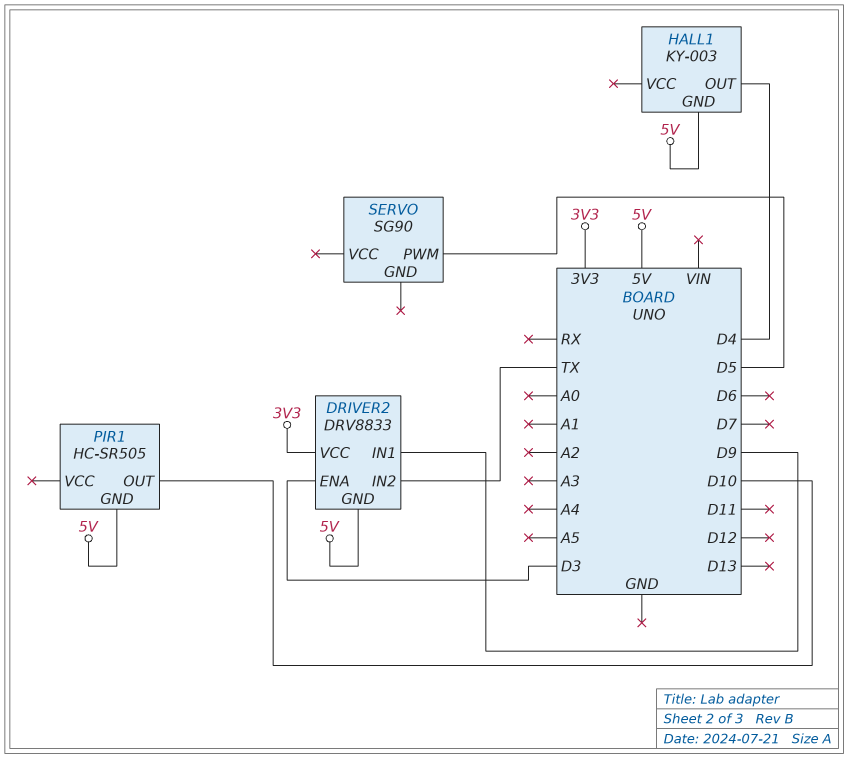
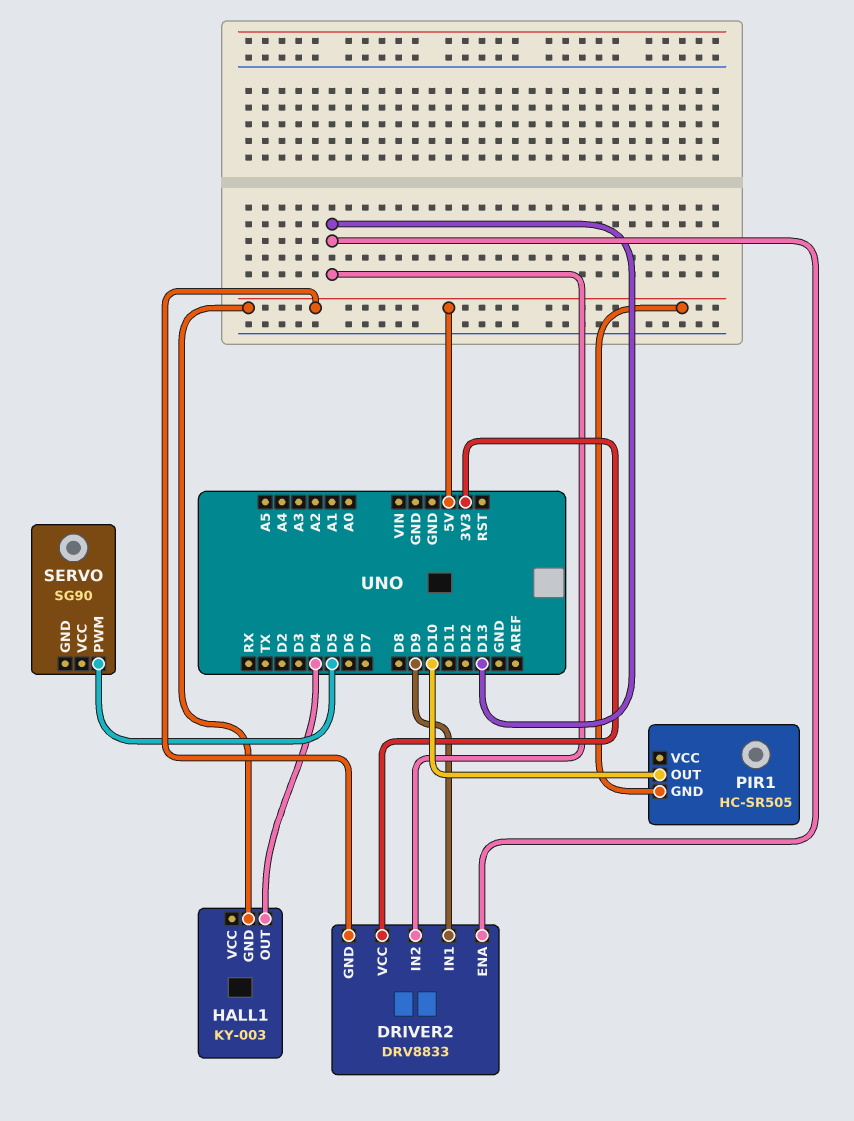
DRIVER2 pin ENA: D3 -> D13
DRIVER2 pin IN2: TX -> D13

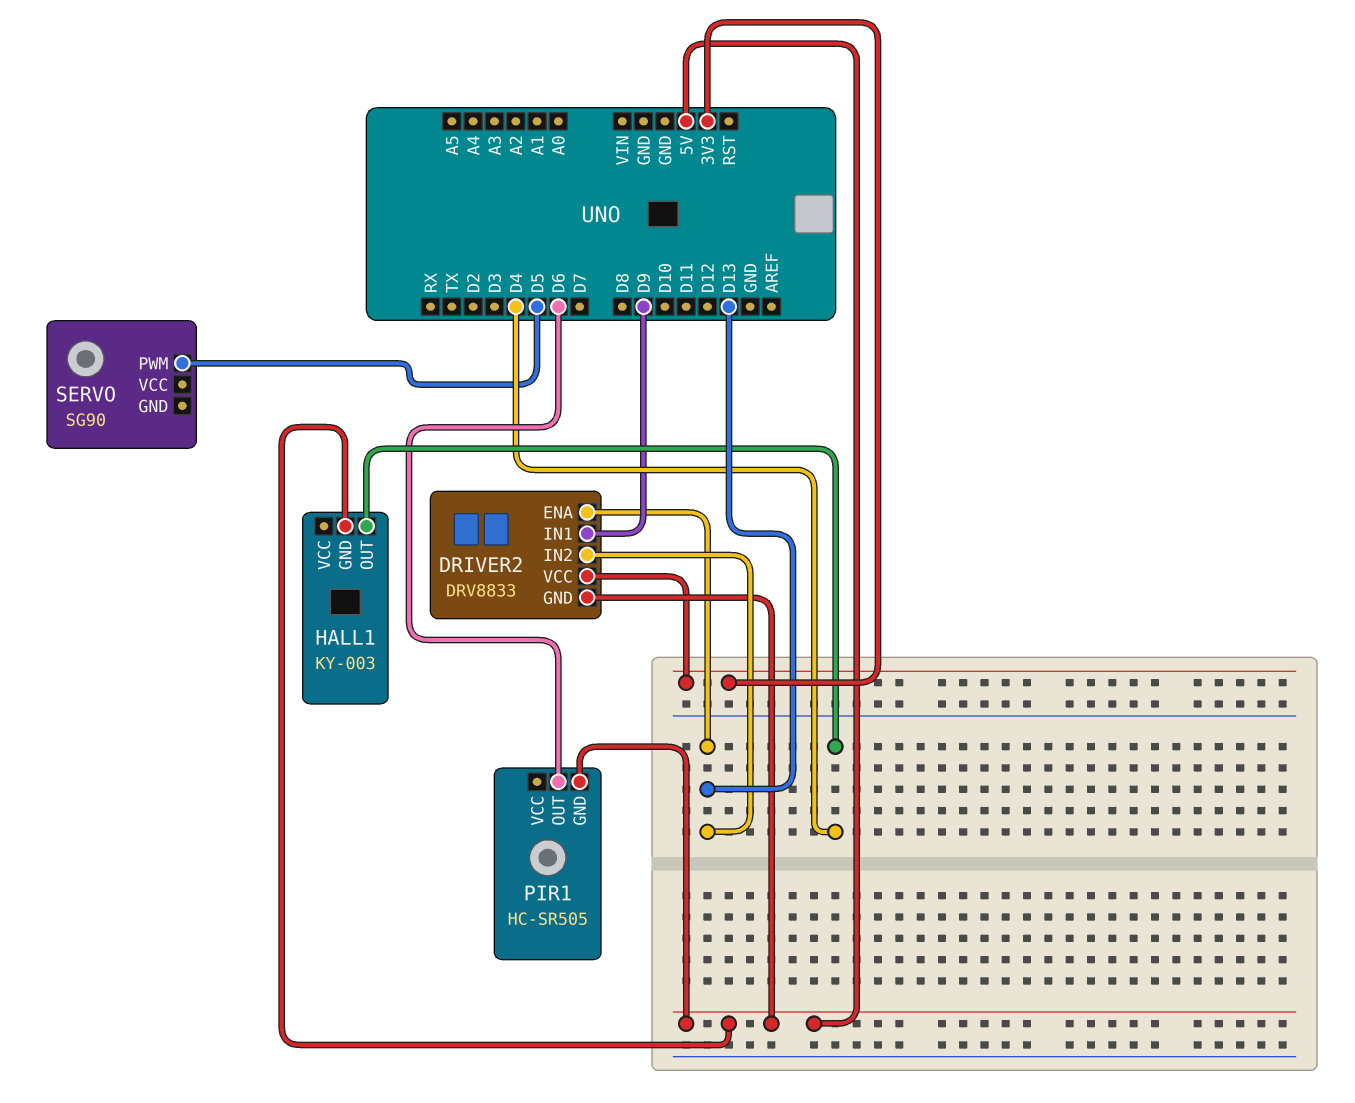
PIR1 pin OUT: D10 -> D6

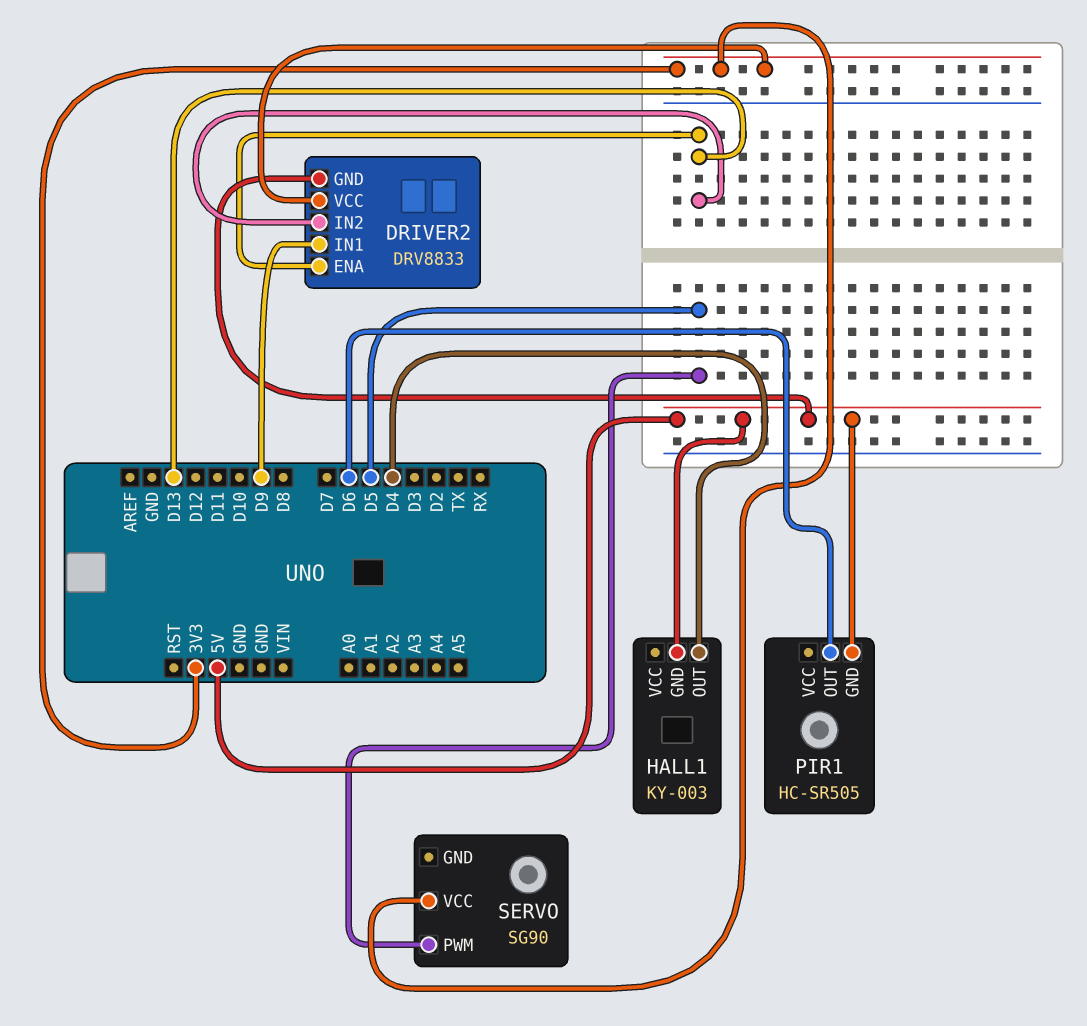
SERVO pin VCC: none -> 3V3

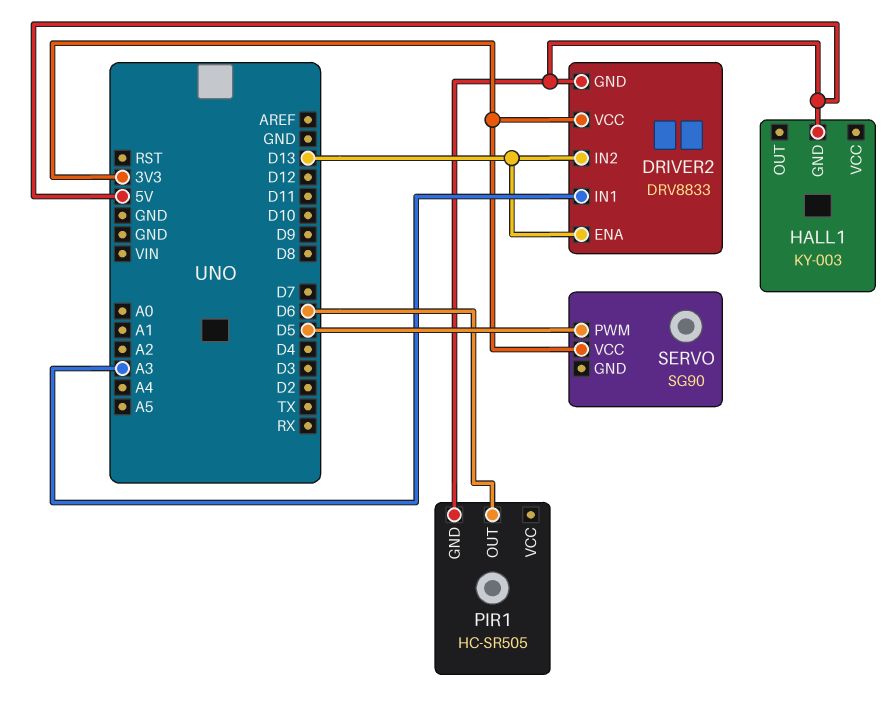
DRIVER2 pin IN1: D9 -> A3
HALL1 pin OUT: D4 -> none

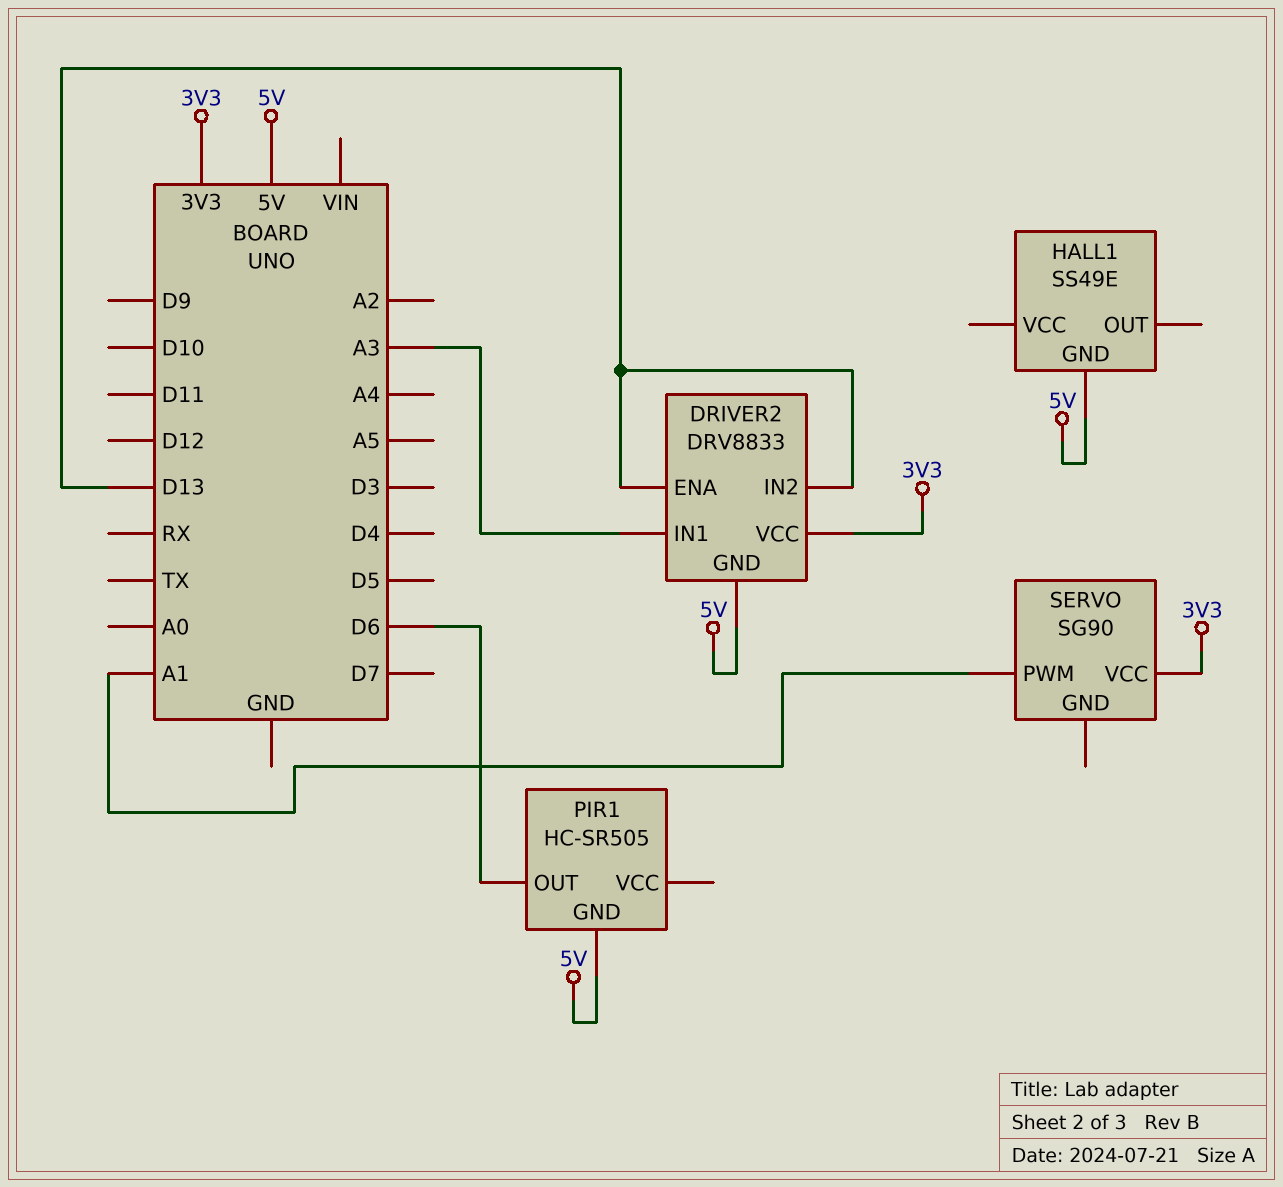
HALL1: KY-003 -> SS49E
SERVO pin PWM: D5 -> A1

